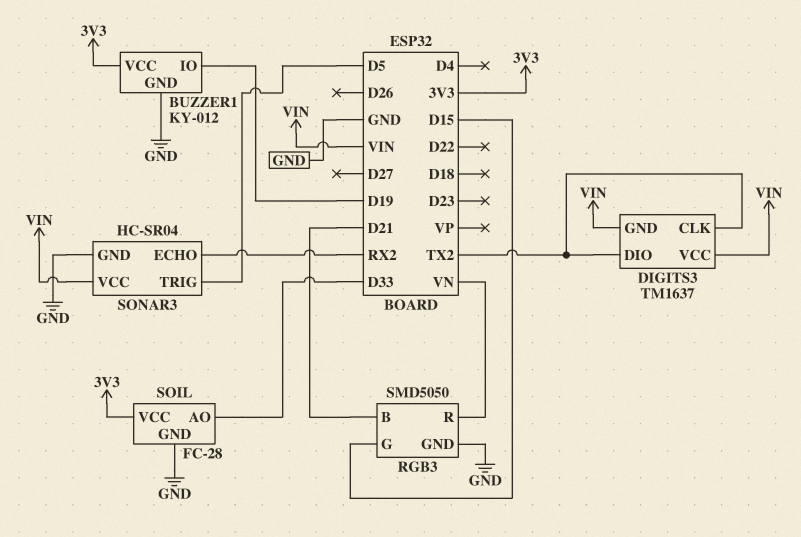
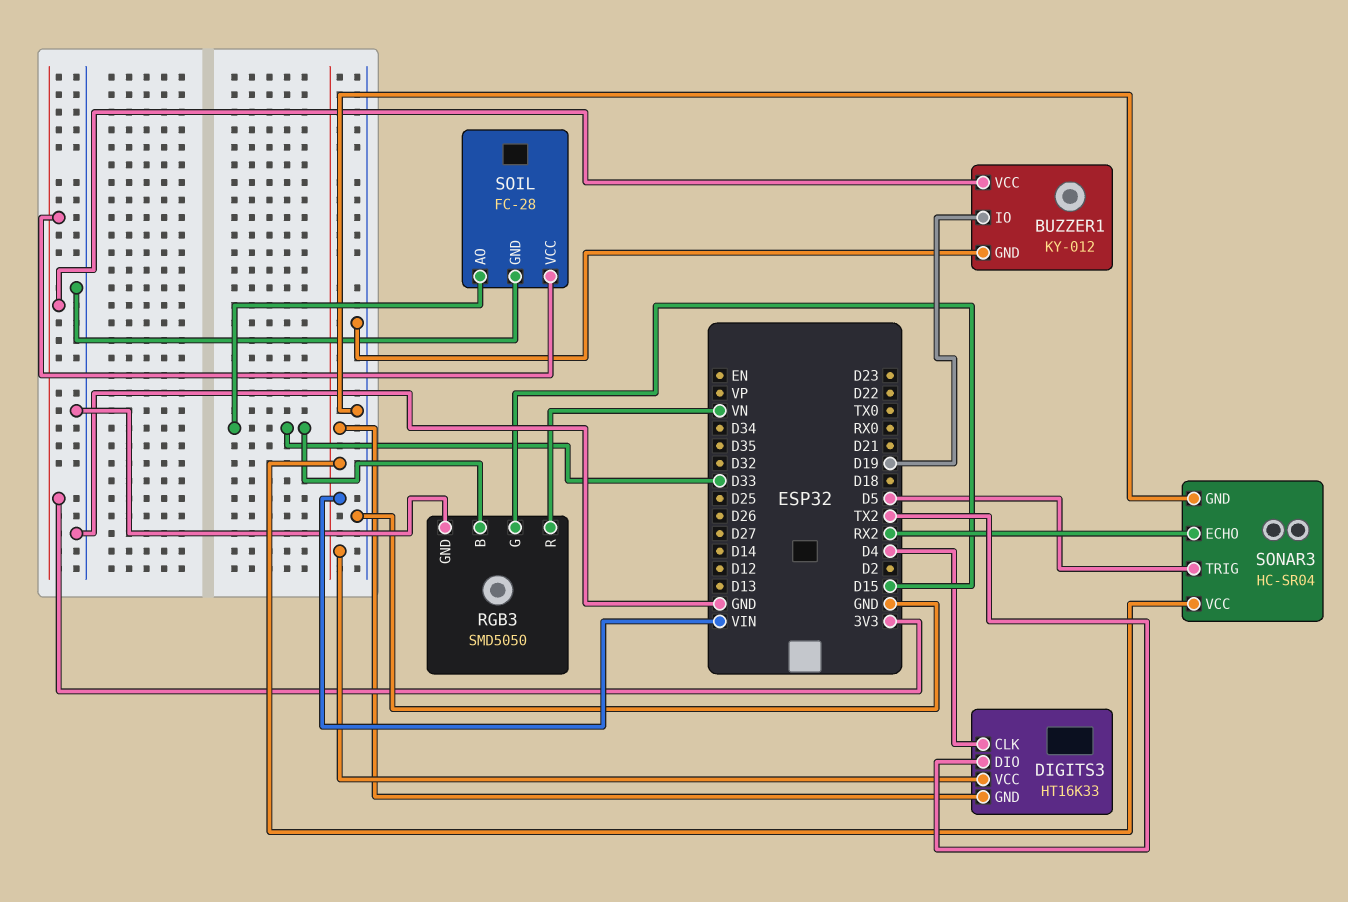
DIGITS3: TM1637 -> HT16K33
DIGITS3 pin CLK: TX2 -> D4
RGB3 pin B: D21 -> D33

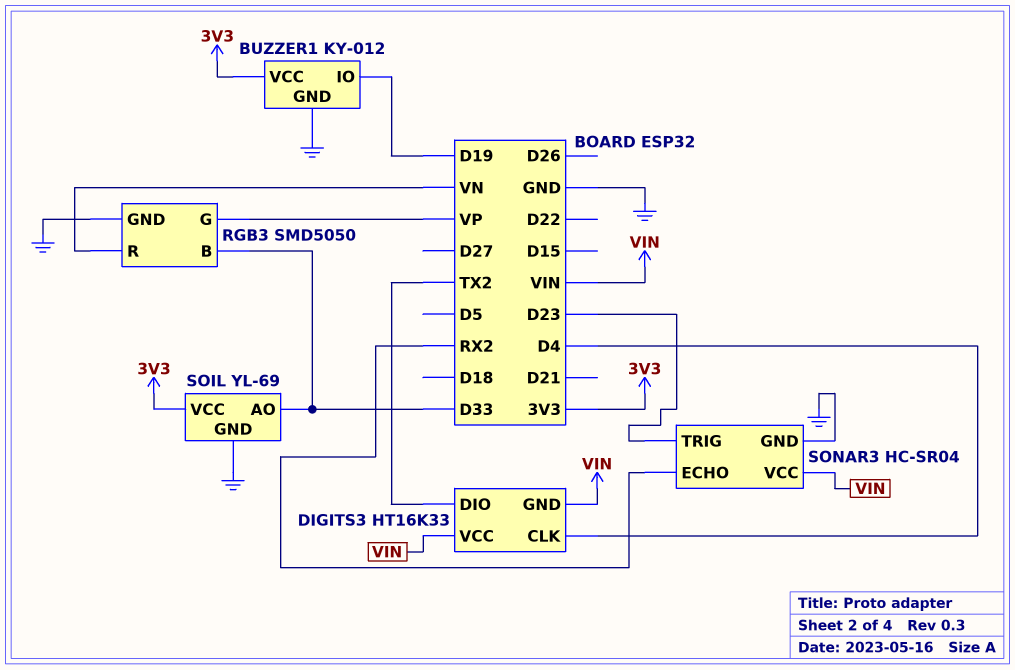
RGB3 pin G: D15 -> VP
SOIL: FC-28 -> YL-69
SONAR3 pin TRIG: D5 -> D23

